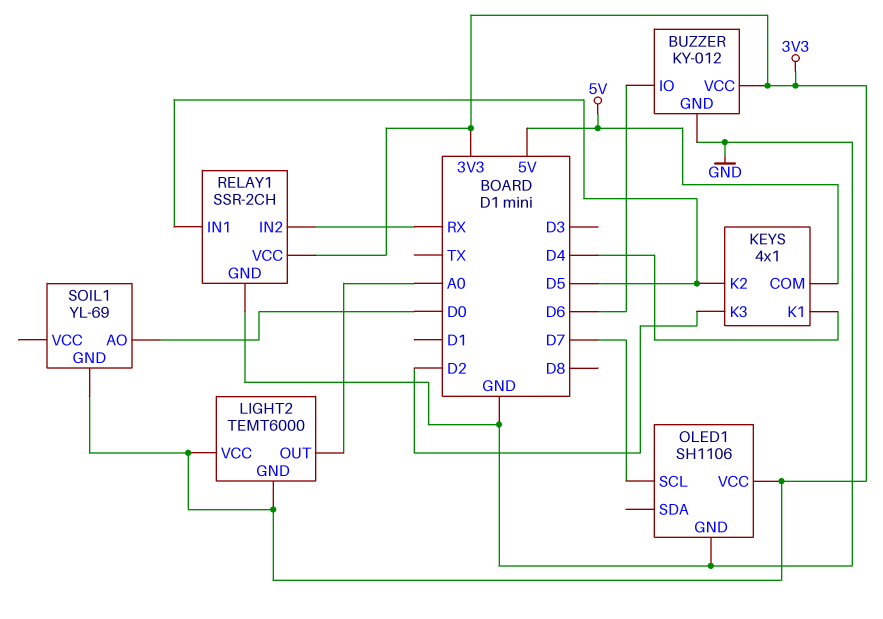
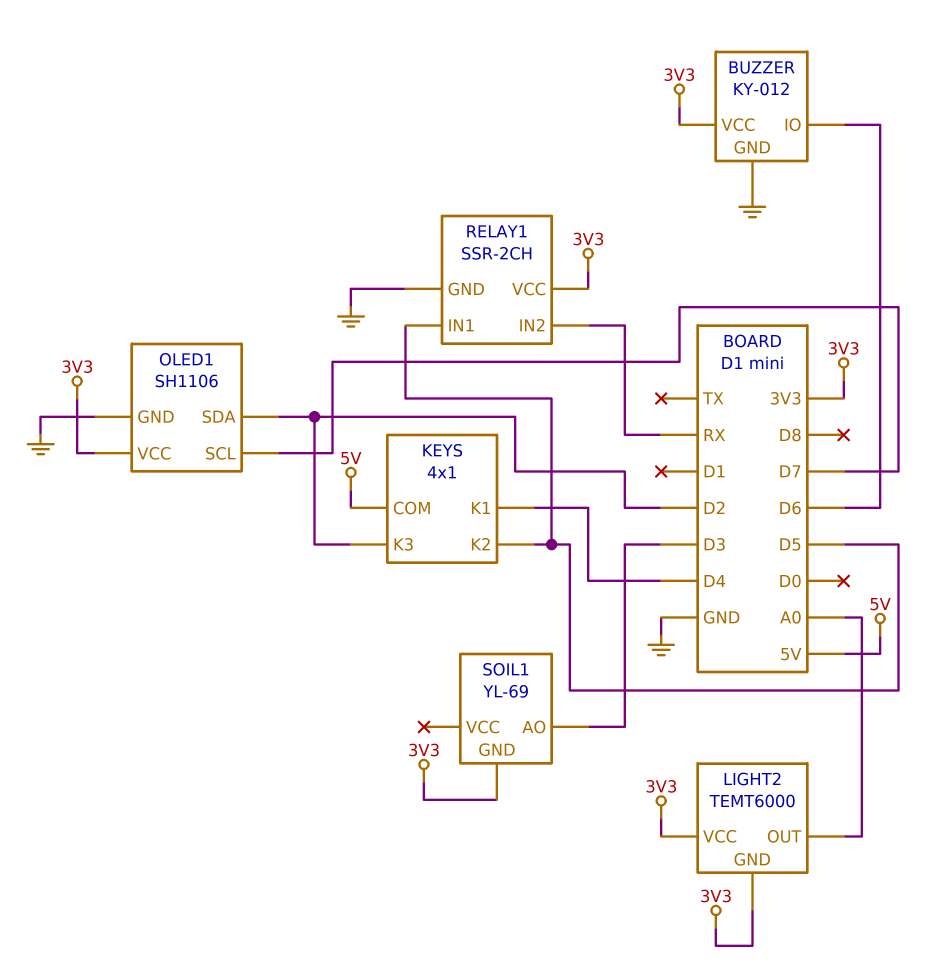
OLED1 pin SDA: none -> D2
SOIL1 pin AO: D0 -> D3

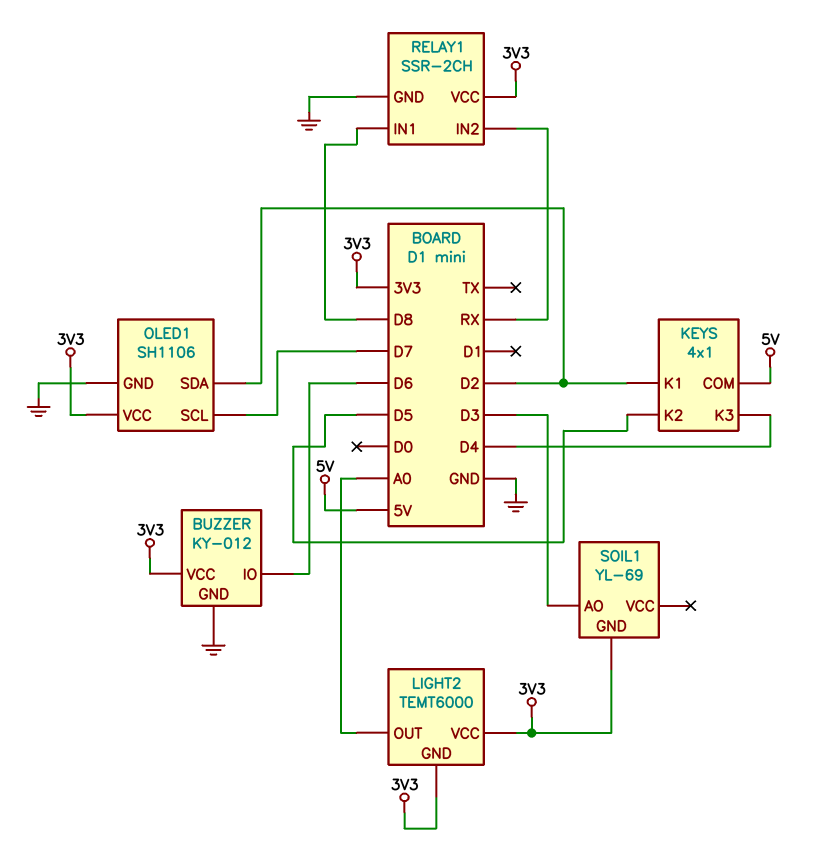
KEYS pin K1: D4 -> D2
KEYS pin K3: D2 -> D4
RELAY1 pin IN1: D5 -> D8

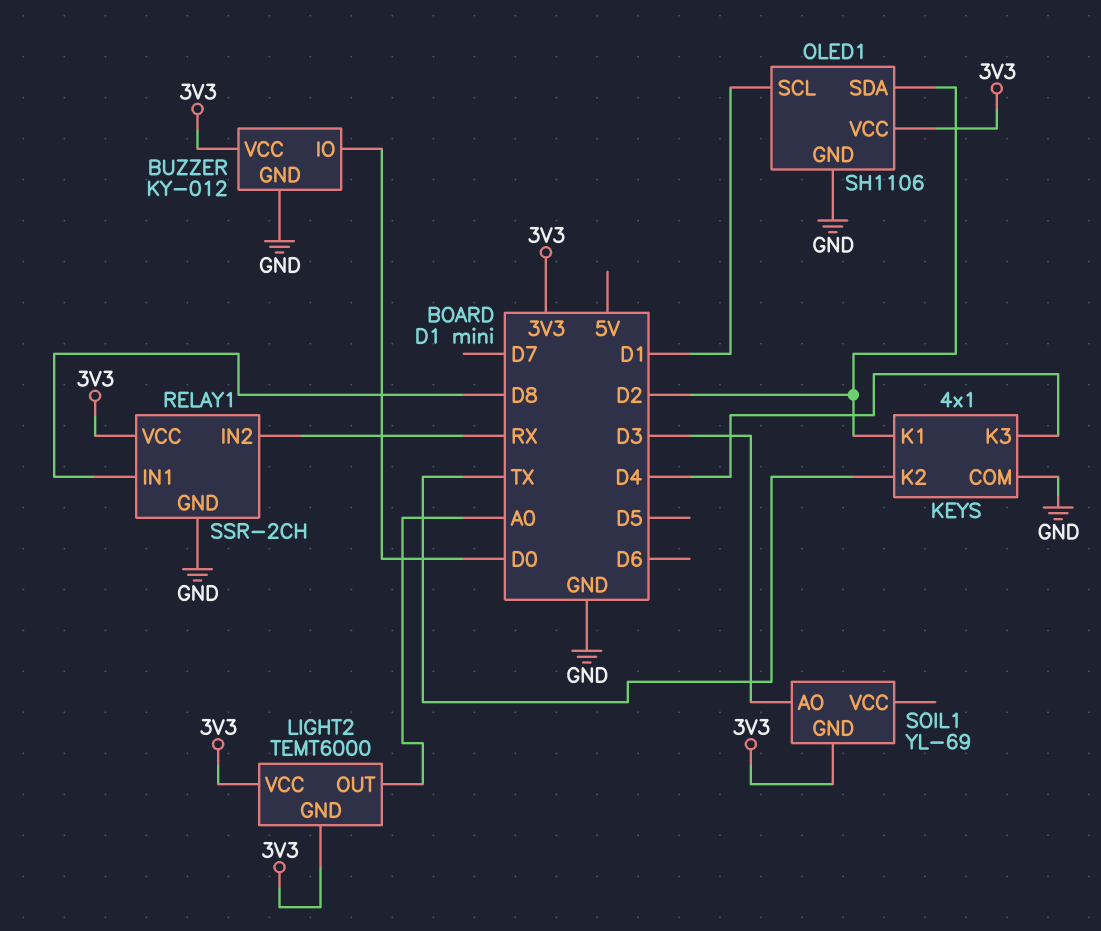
BUZZER pin IO: D6 -> D0
KEYS pin COM: 5V -> GND
KEYS pin K2: D5 -> TX
OLED1 pin SCL: D7 -> D1

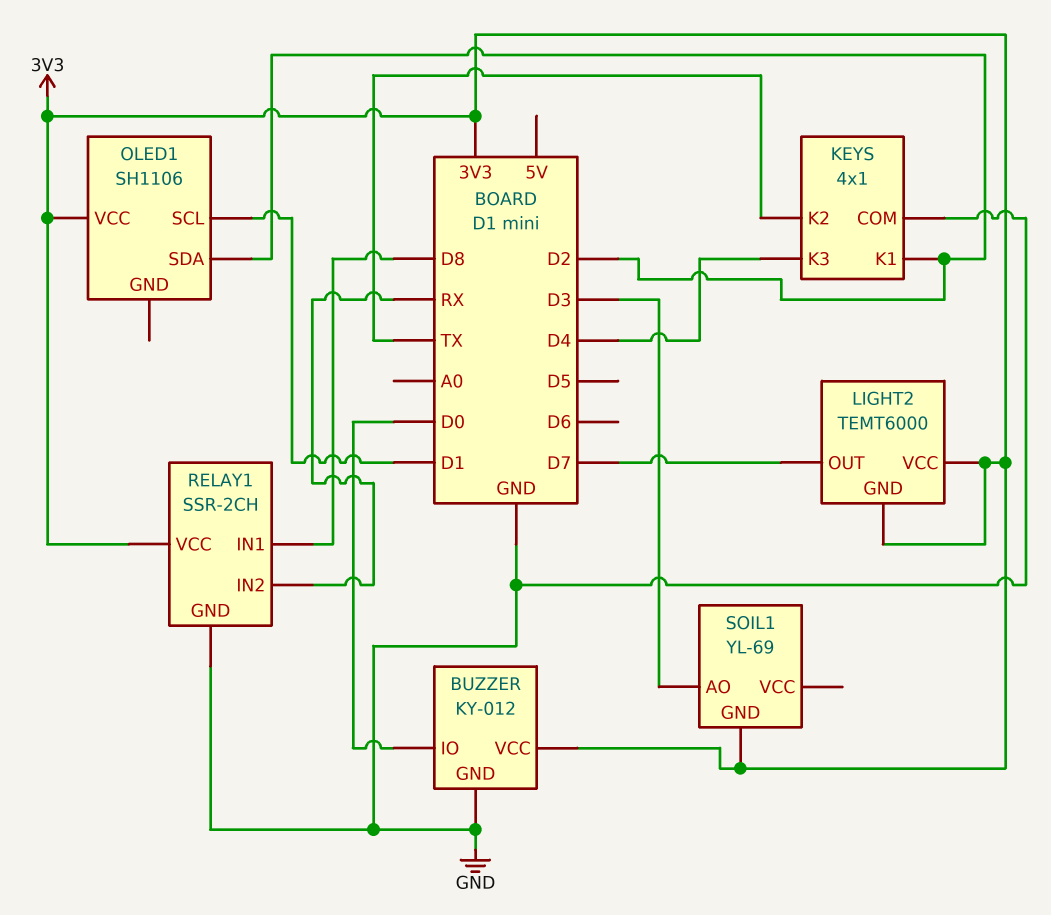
LIGHT2 pin OUT: A0 -> D7
OLED1 pin GND: GND -> none

